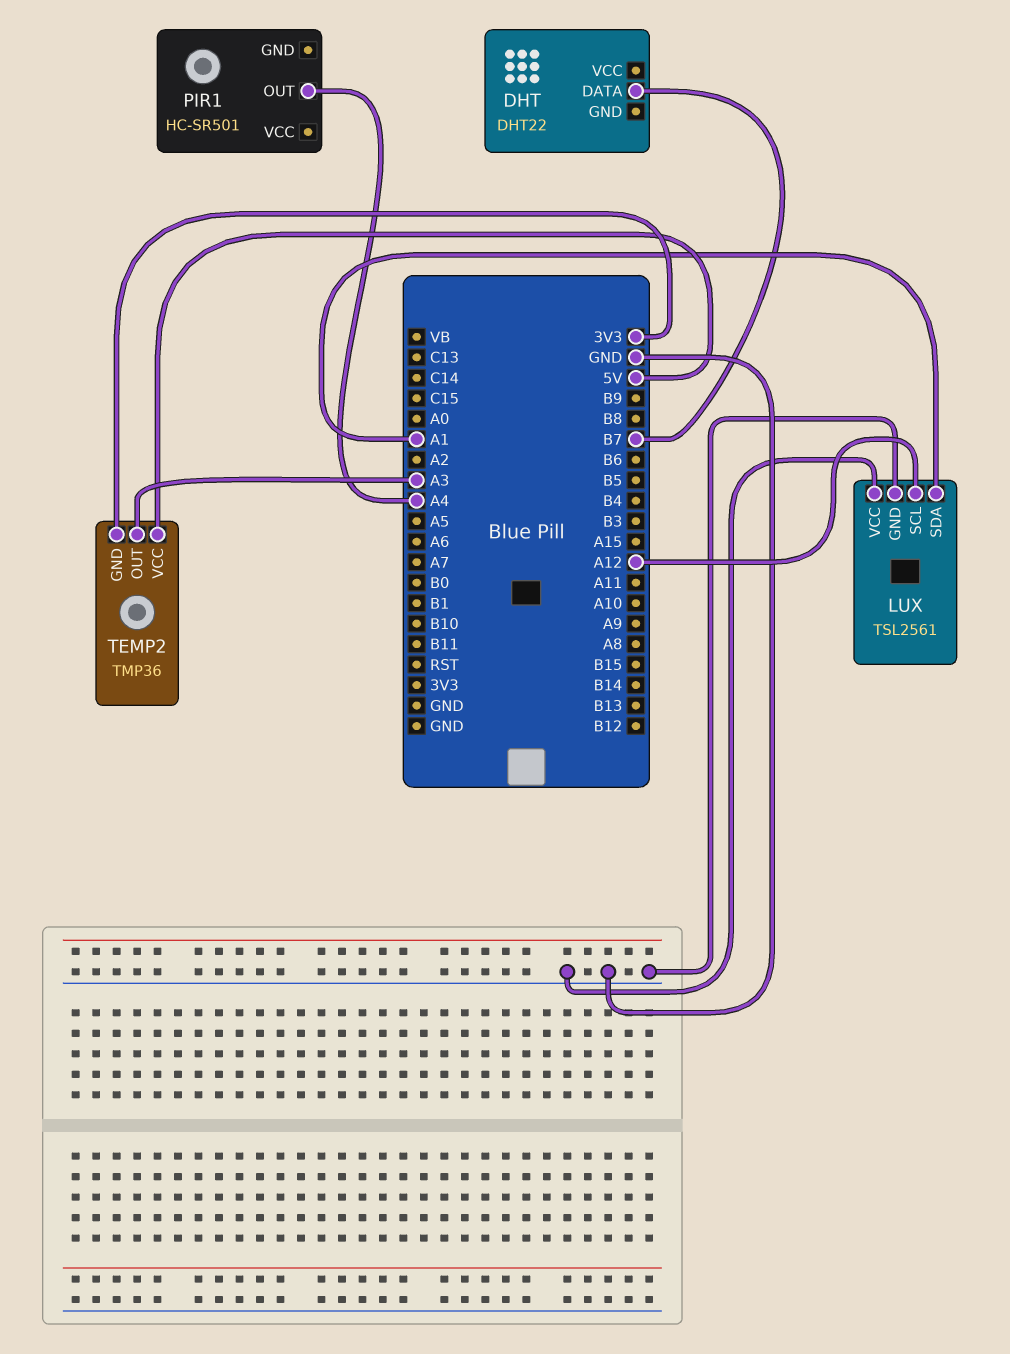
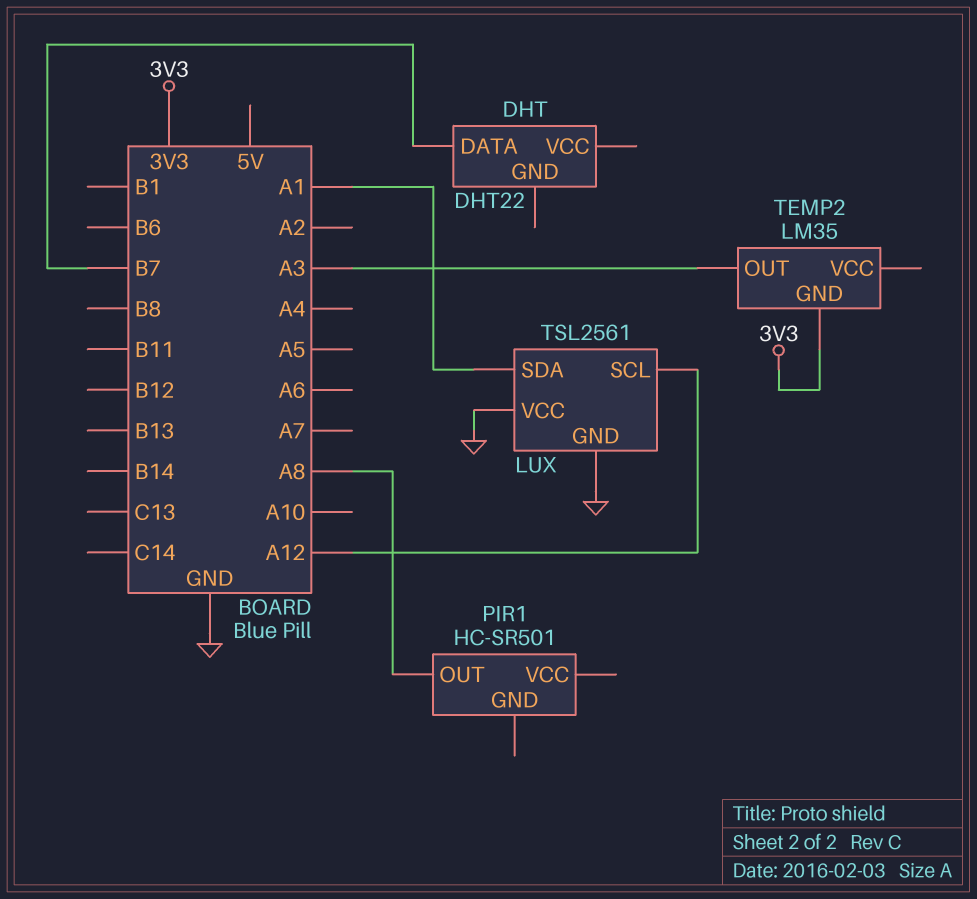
PIR1 pin OUT: A4 -> A8
TEMP2: TMP36 -> LM35
TEMP2 pin VCC: 5V -> none

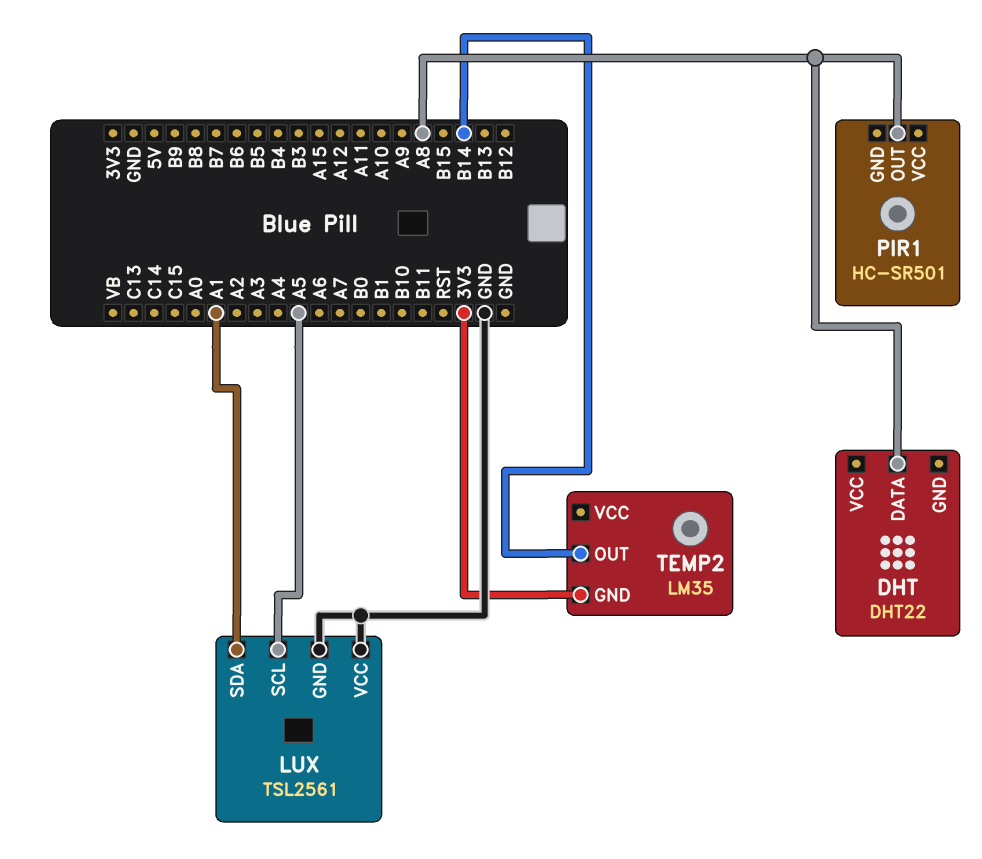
DHT pin DATA: B7 -> A8
LUX pin SCL: A12 -> A5
TEMP2 pin OUT: A3 -> B14

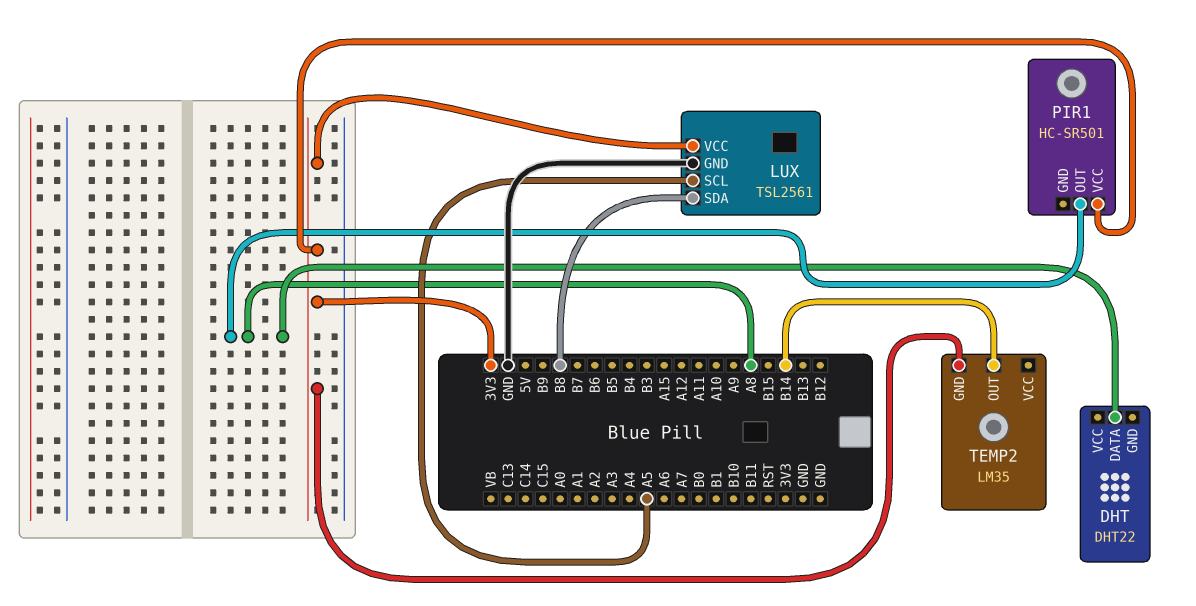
LUX pin SDA: A1 -> B8
LUX pin VCC: GND -> 3V3
PIR1 pin VCC: none -> 3V3

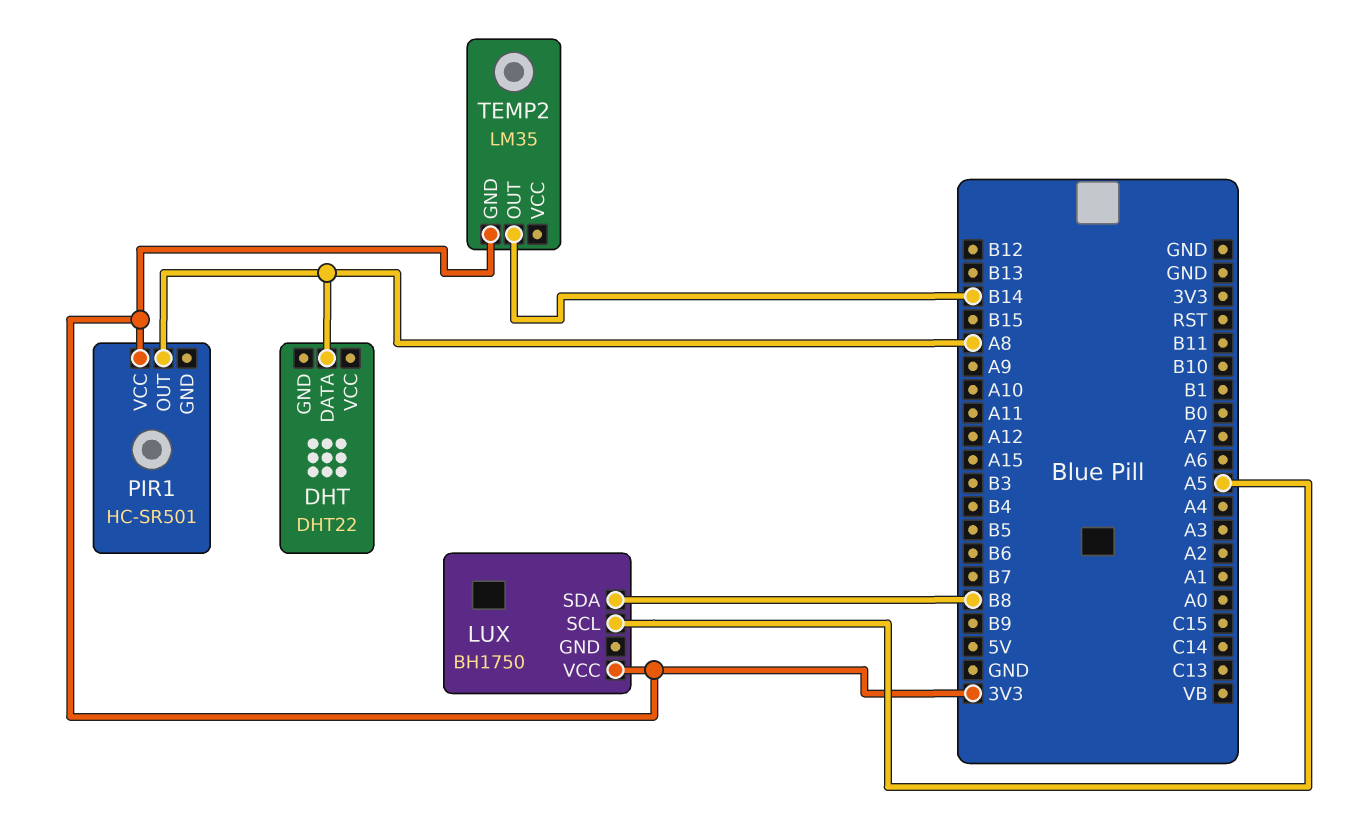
LUX: TSL2561 -> BH1750
LUX pin GND: GND -> none

